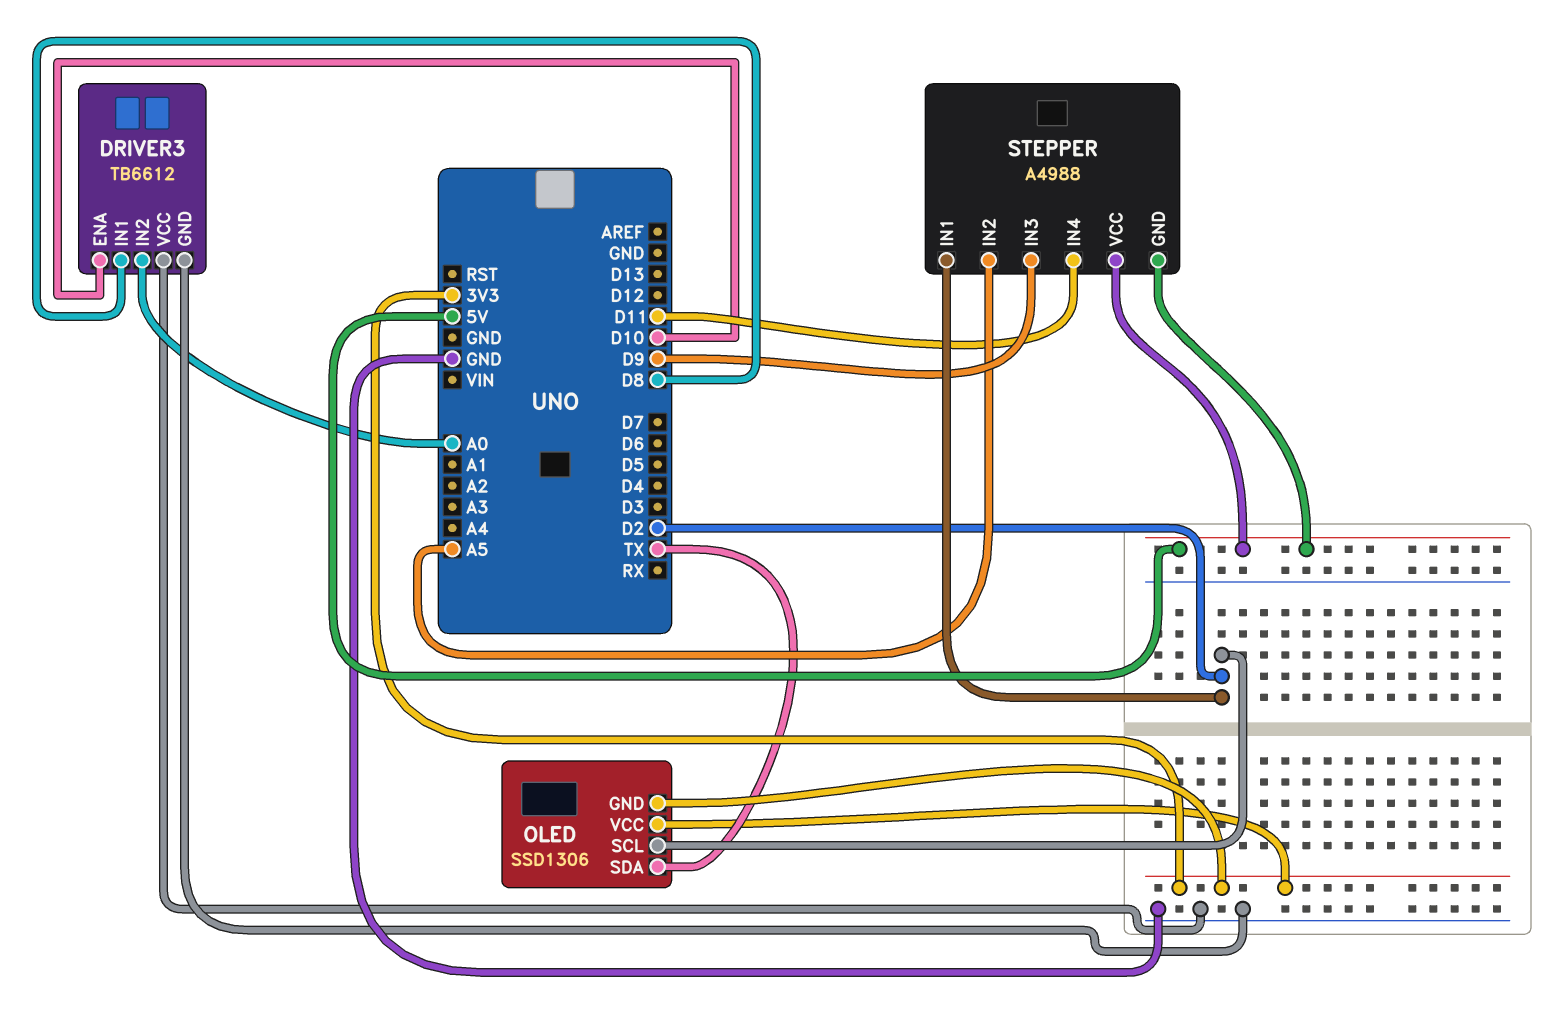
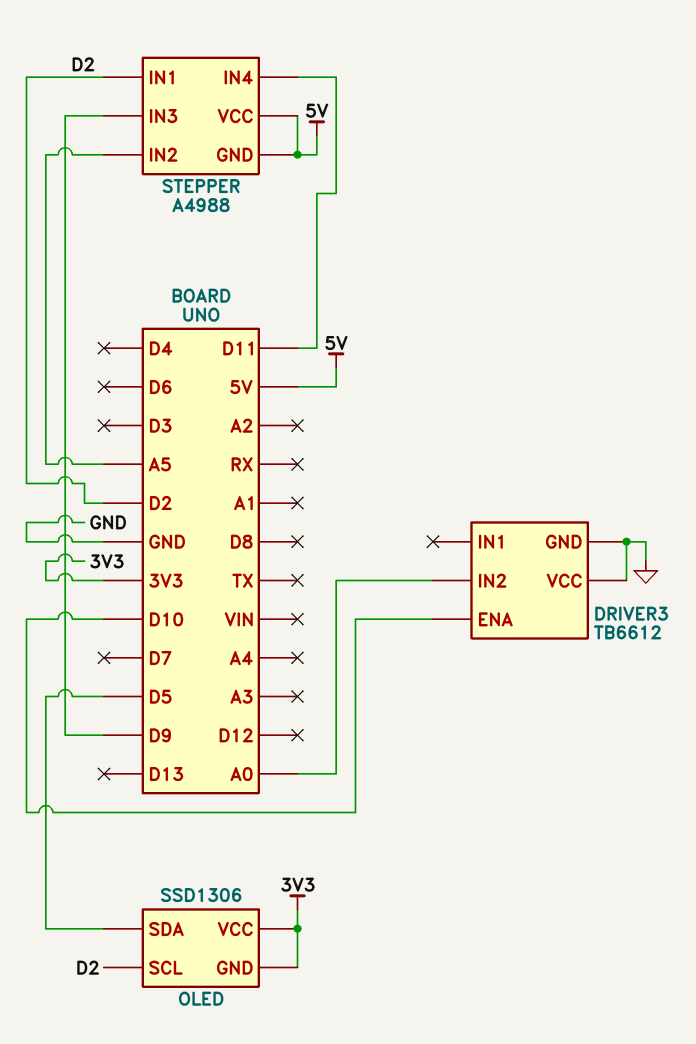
DRIVER3 pin IN1: D8 -> none
OLED pin SDA: TX -> D5

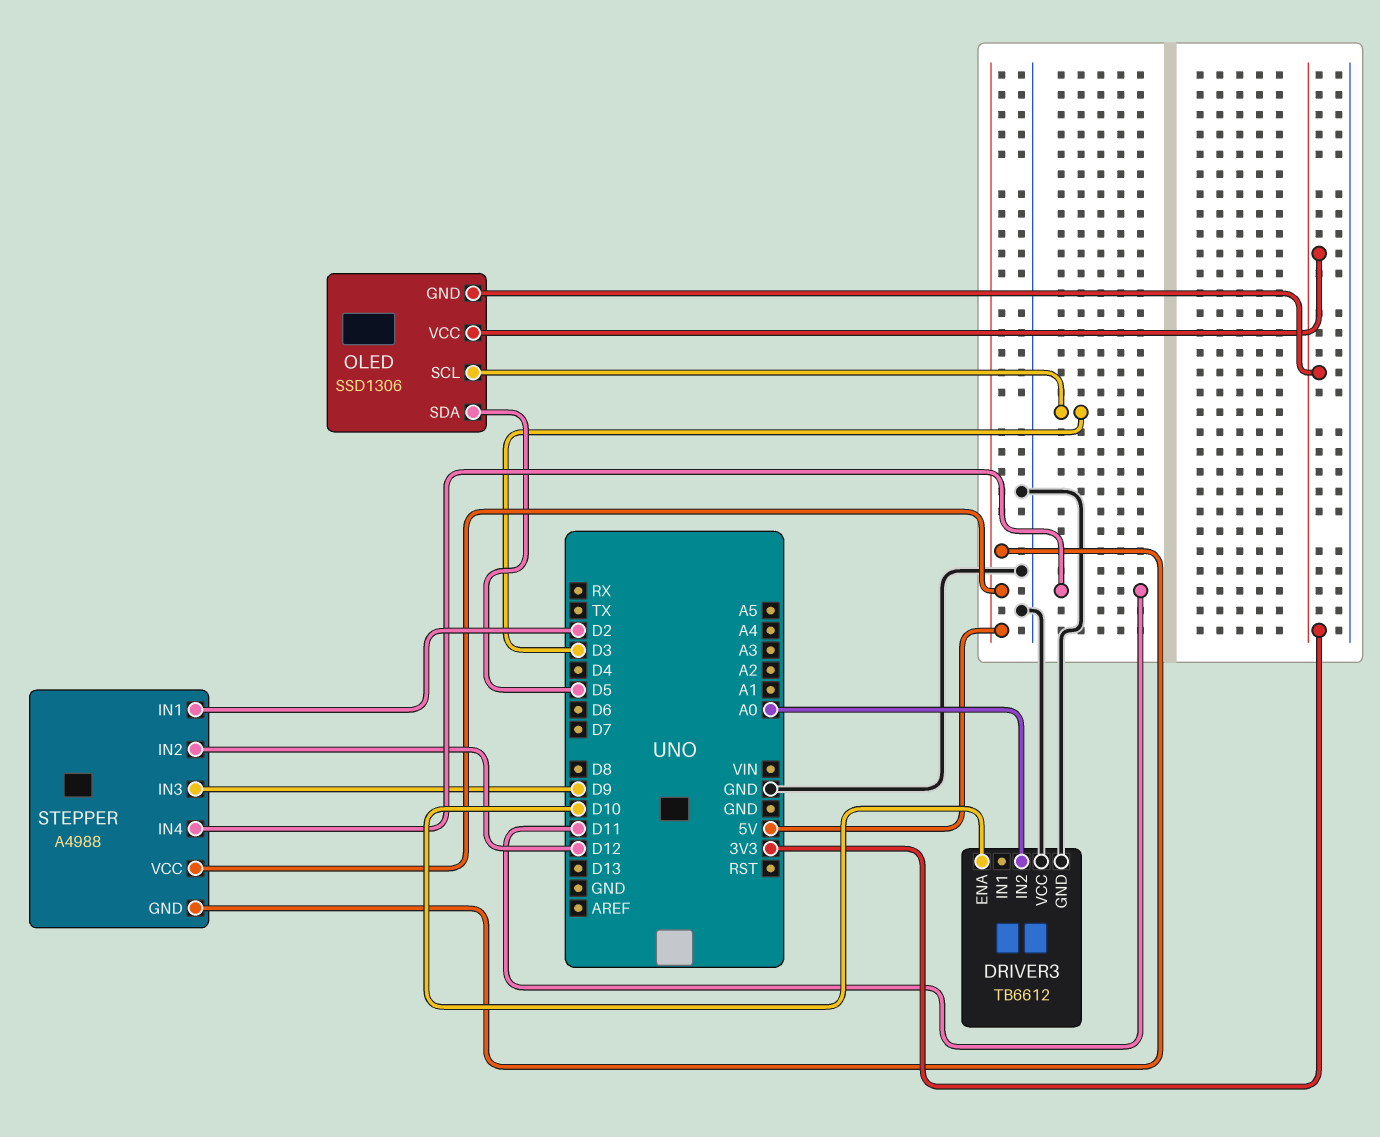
OLED pin SCL: D2 -> D3
STEPPER pin IN2: A5 -> D12

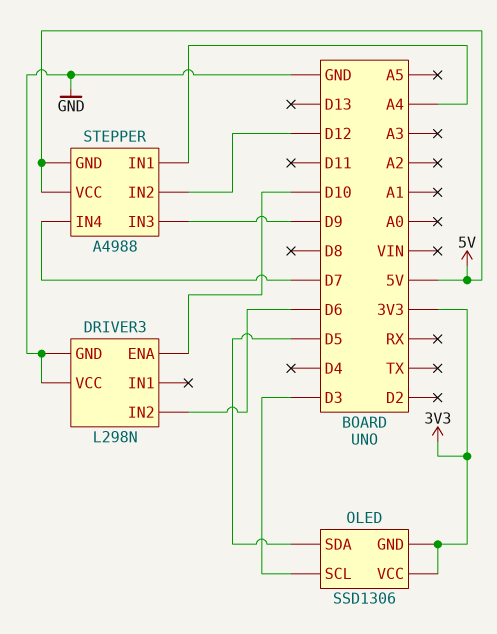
DRIVER3: TB6612 -> L298N
DRIVER3 pin IN2: A0 -> D6
STEPPER pin IN1: D2 -> A4
STEPPER pin IN4: D11 -> D7

